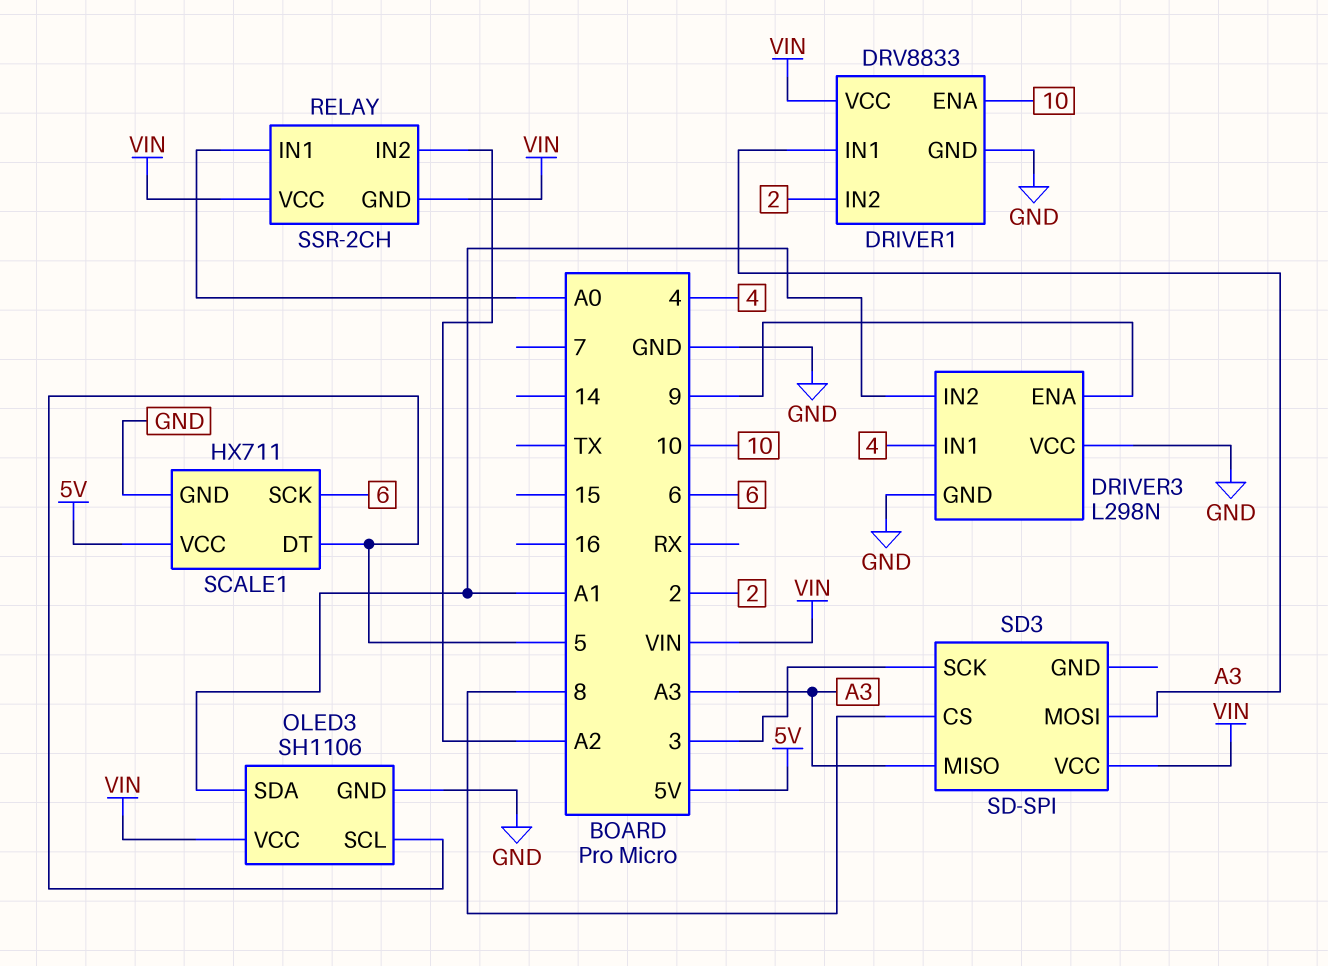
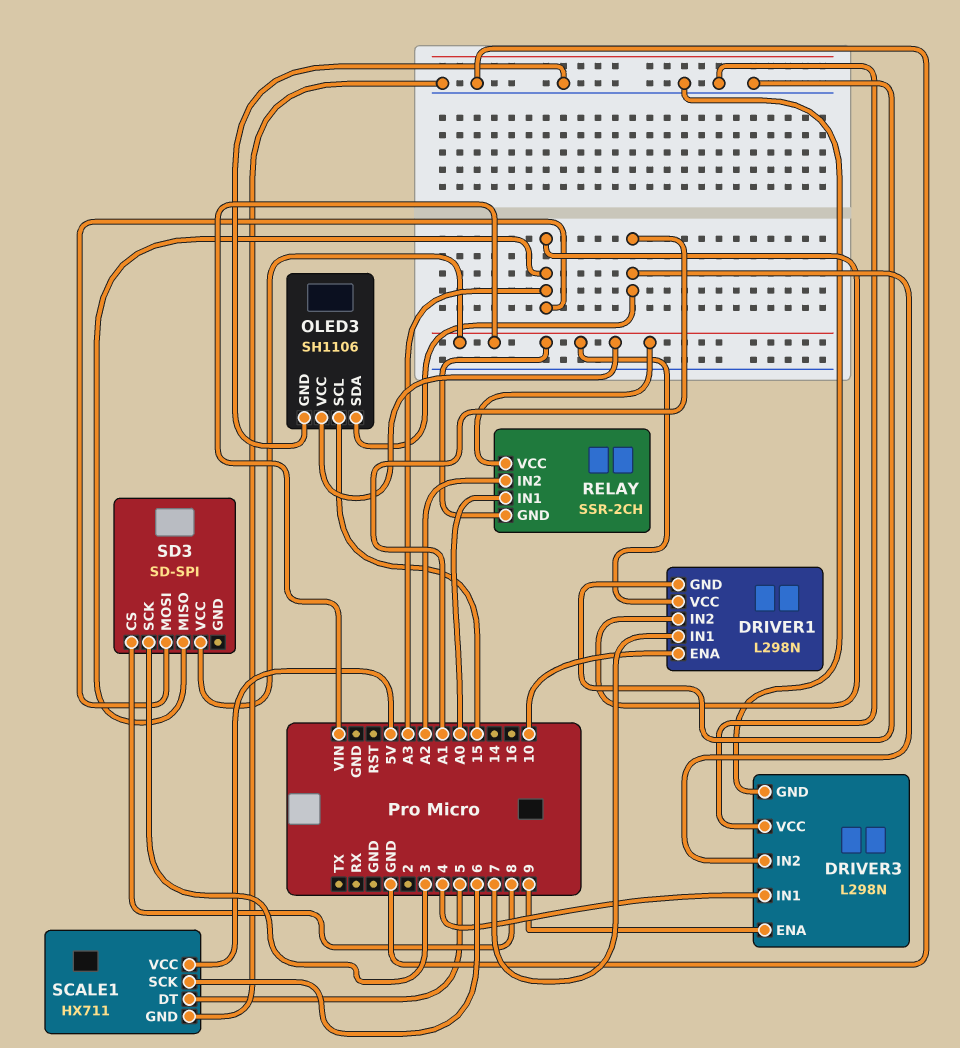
DRIVER1: DRV8833 -> L298N
DRIVER1 pin IN1: A3 -> 7
DRIVER1 pin IN2: 2 -> A3
OLED3 pin SCL: 5 -> 15

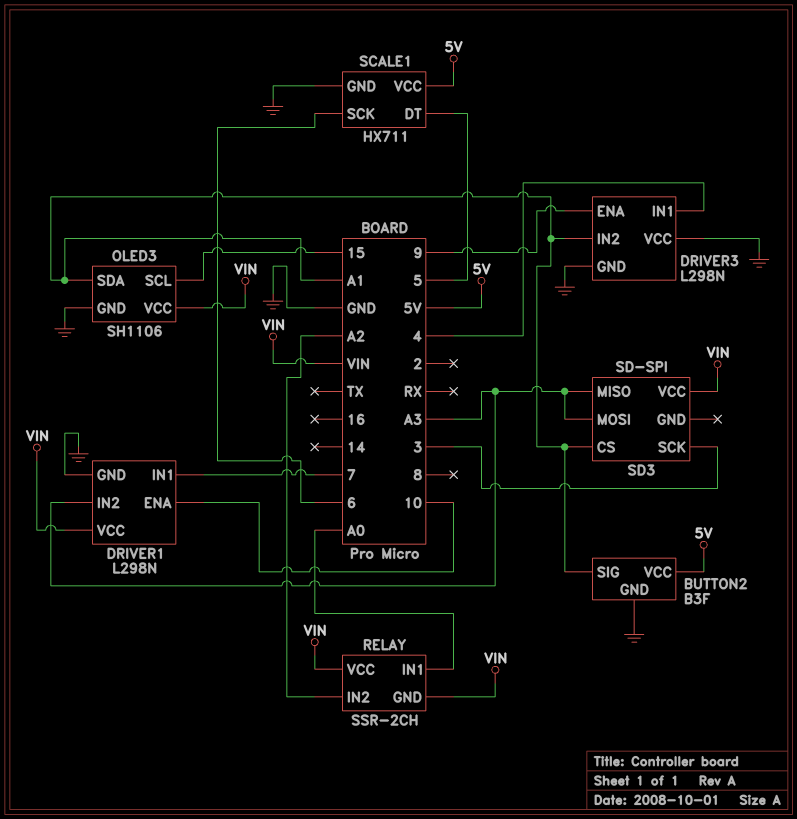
BUTTON2: none -> B3F
BUTTON2 pin GND: none -> GND
BUTTON2 pin SIG: none -> A1
BUTTON2 pin VCC: none -> 5V
SD3 pin CS: 8 -> A1

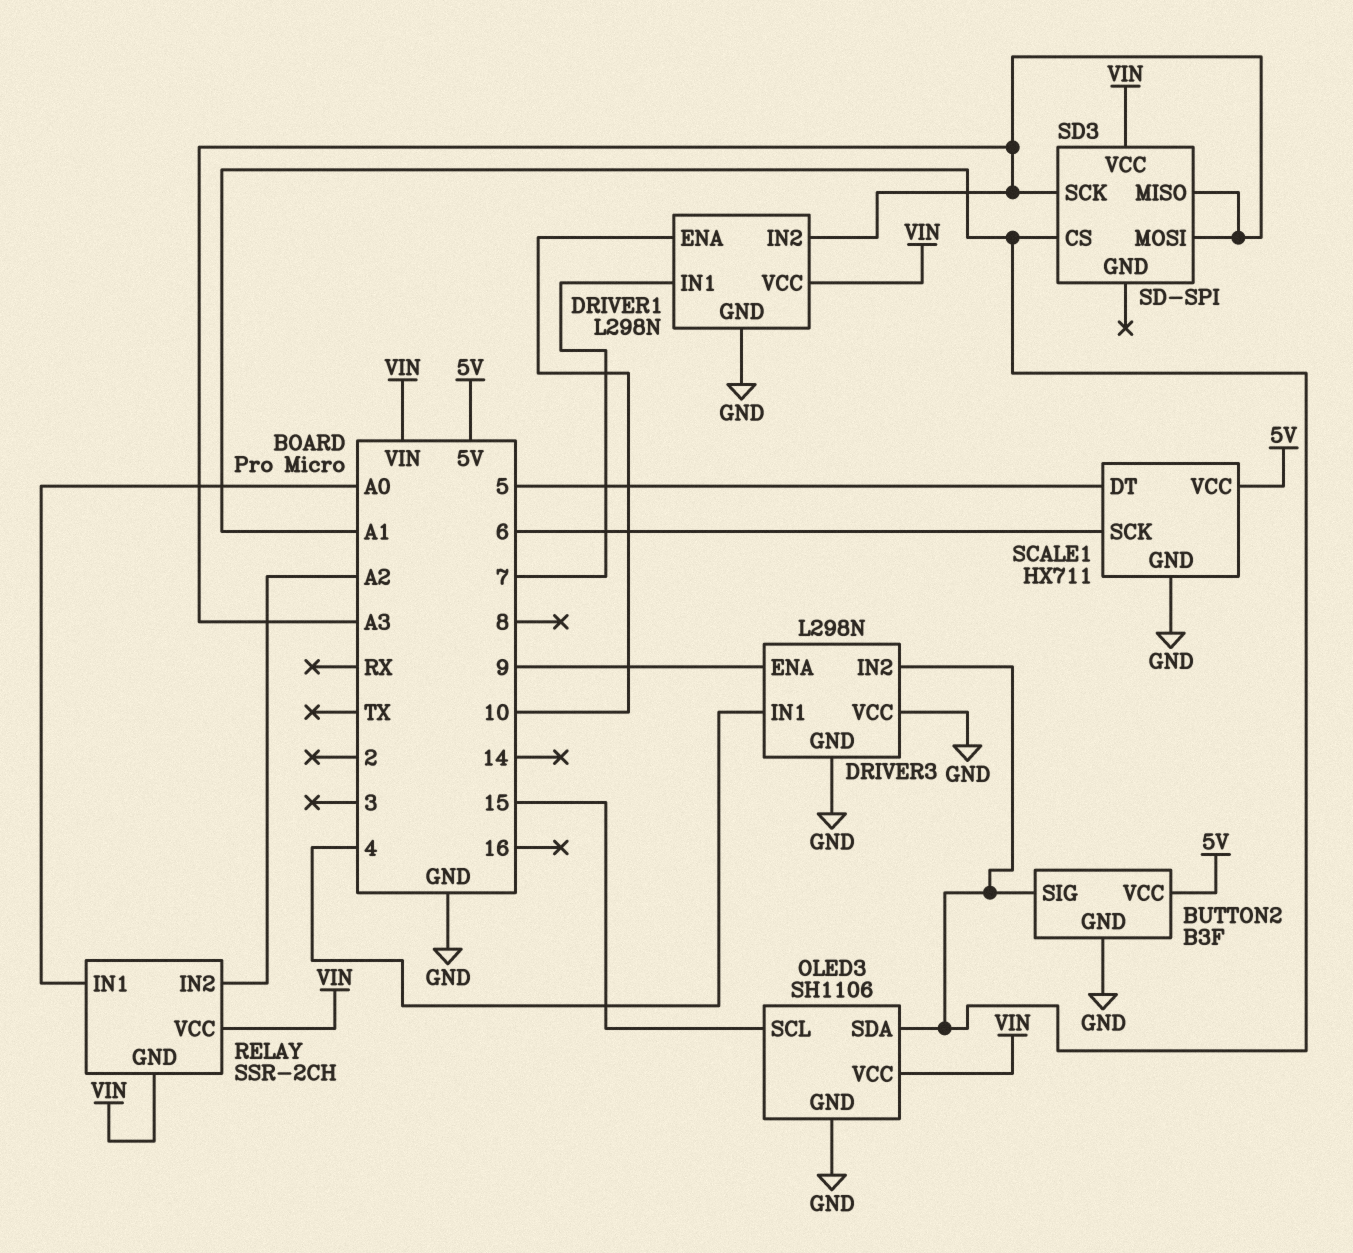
SD3 pin SCK: 3 -> A3

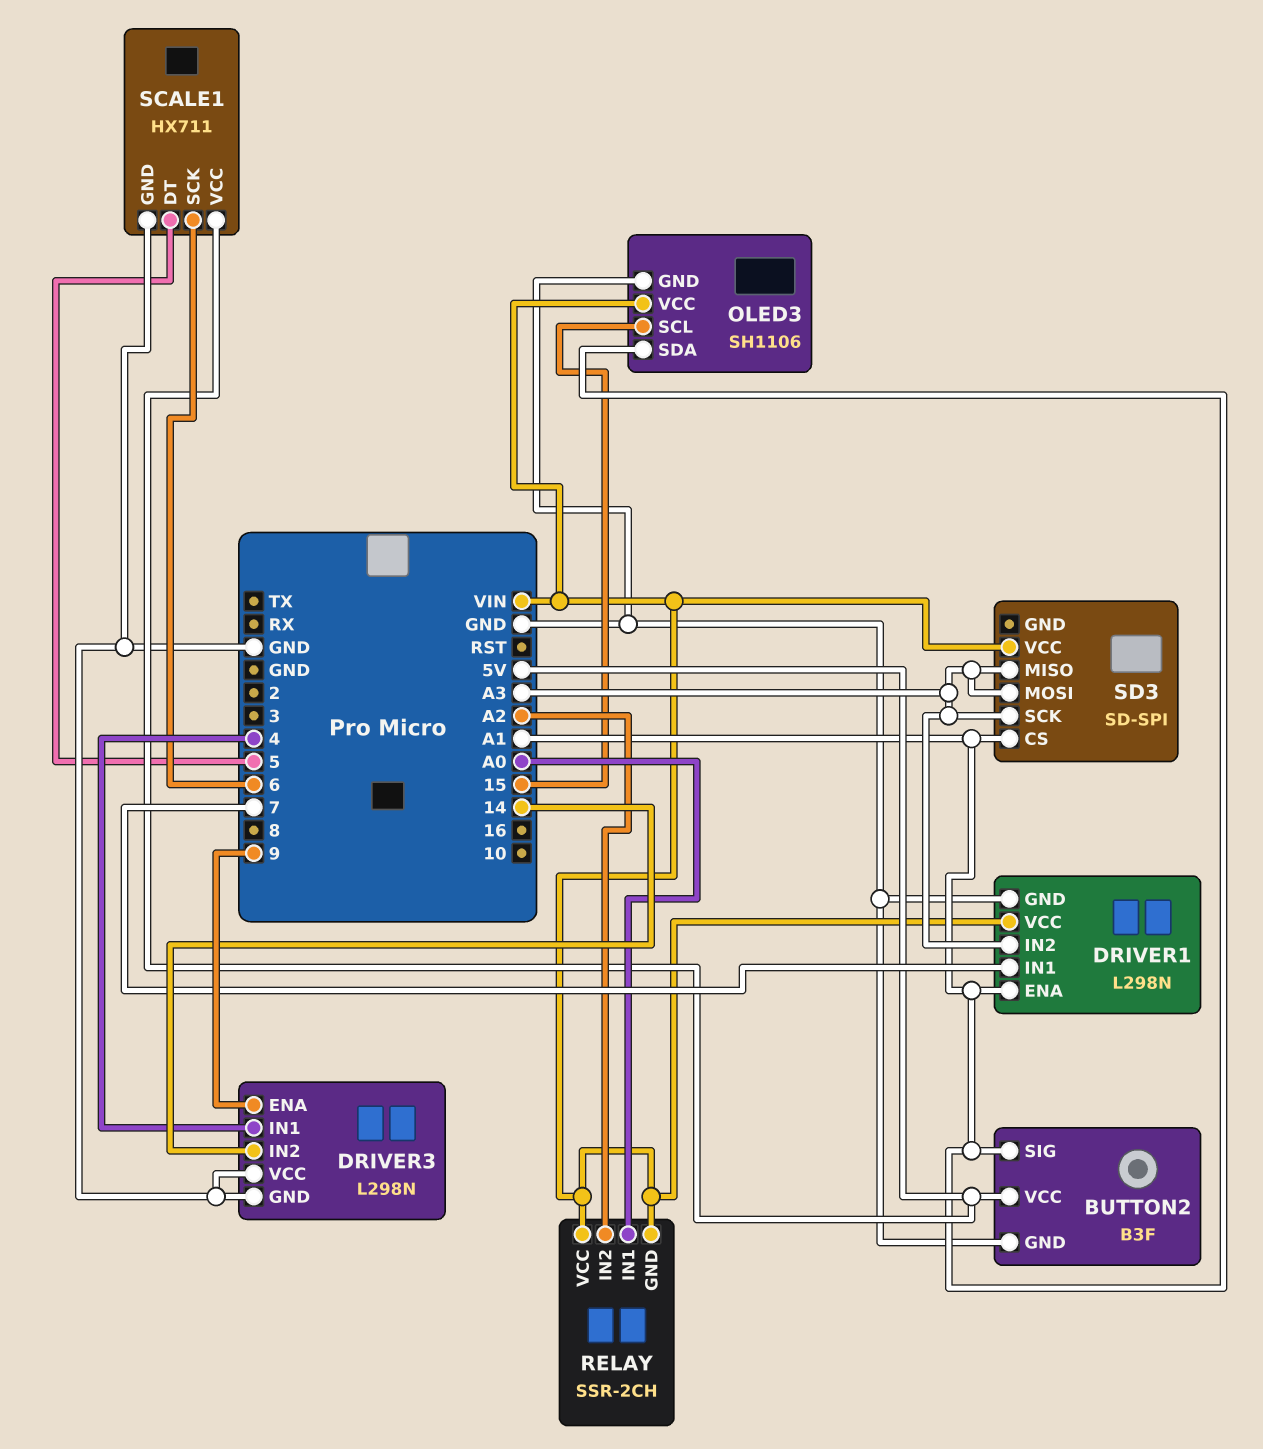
DRIVER1 pin ENA: 10 -> A1
DRIVER3 pin IN2: A1 -> 14

